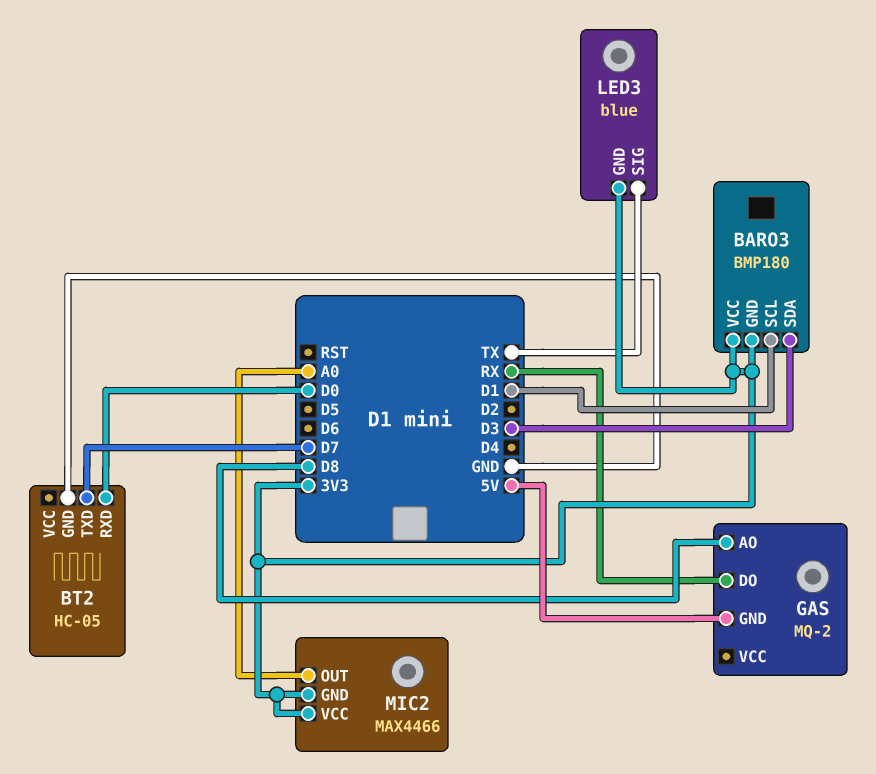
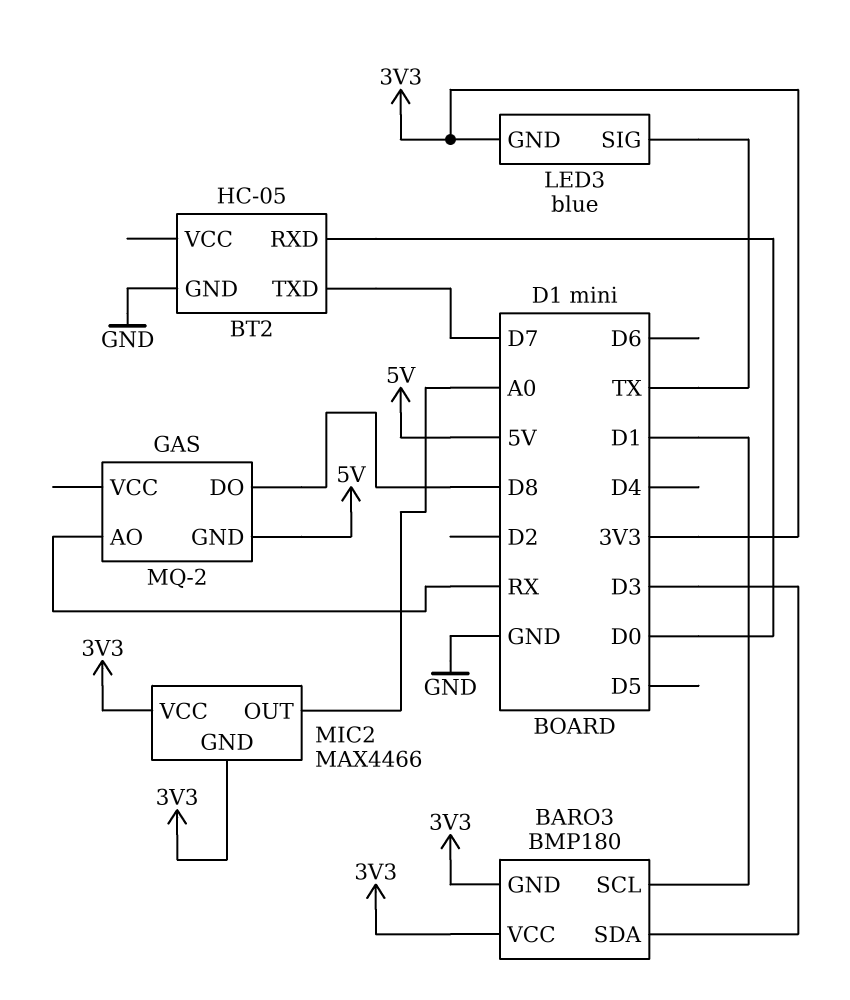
GAS pin AO: D8 -> RX
GAS pin DO: RX -> D8

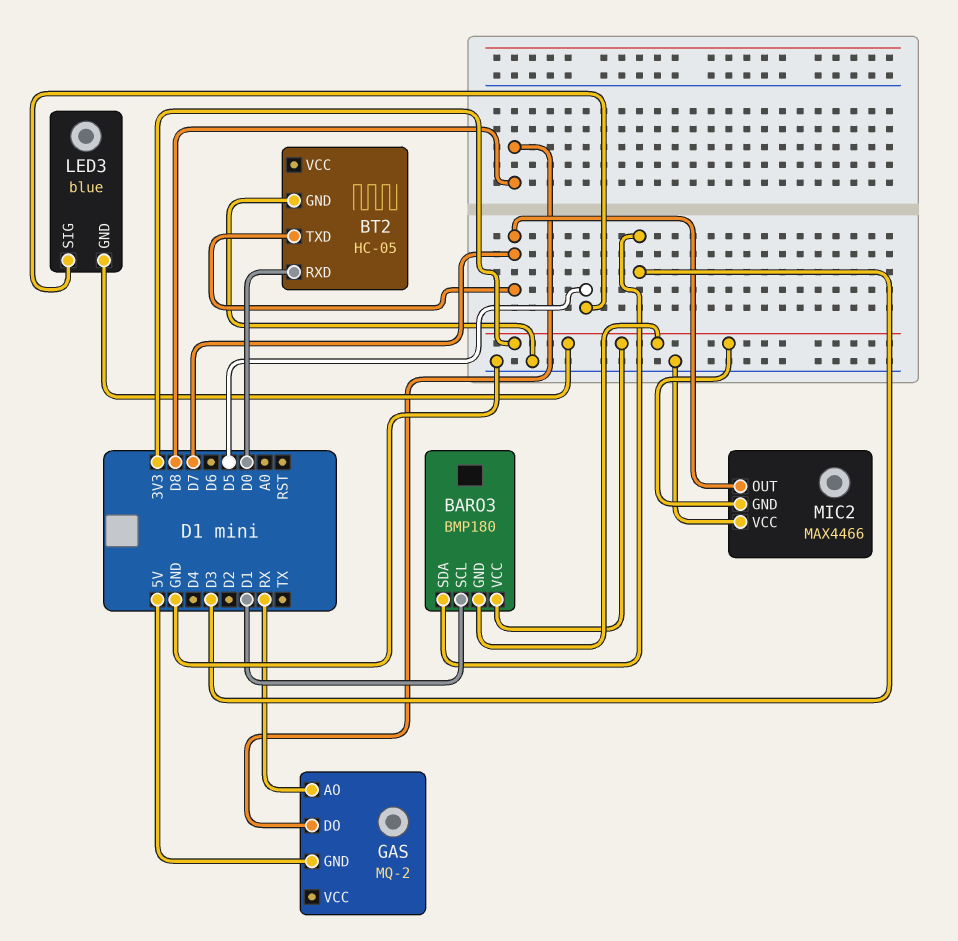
LED3 pin SIG: TX -> D5
MIC2 pin OUT: A0 -> D7
MIC2 pin VCC: 3V3 -> GND

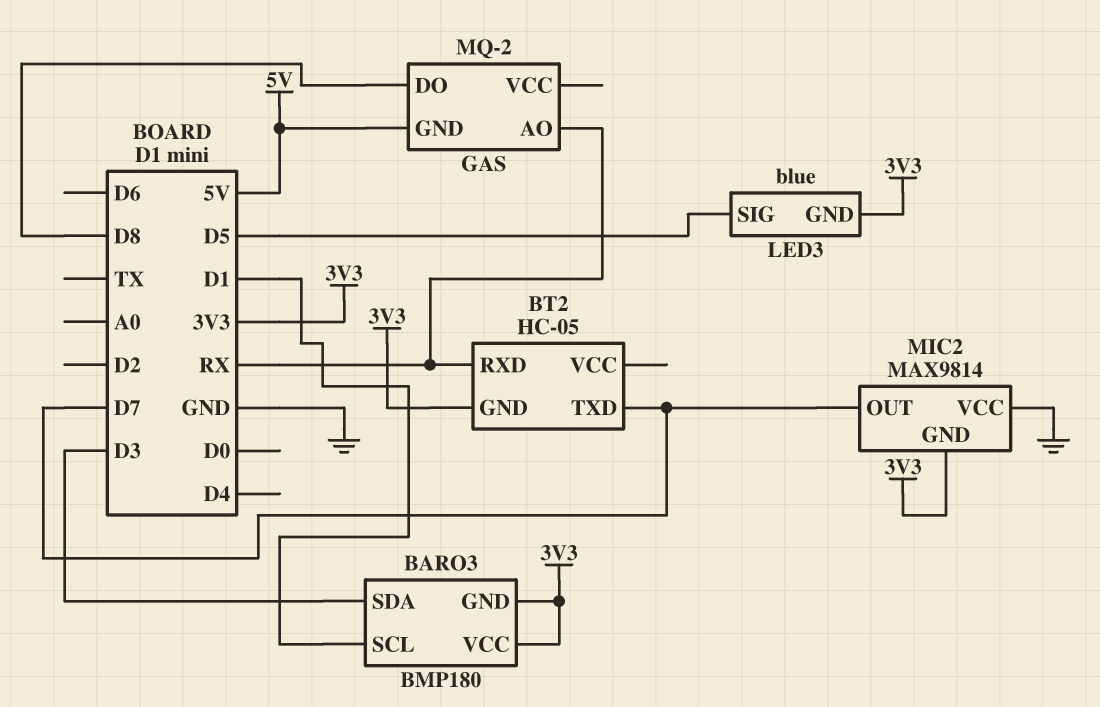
BT2 pin GND: GND -> 3V3
BT2 pin RXD: D0 -> RX
MIC2: MAX4466 -> MAX9814

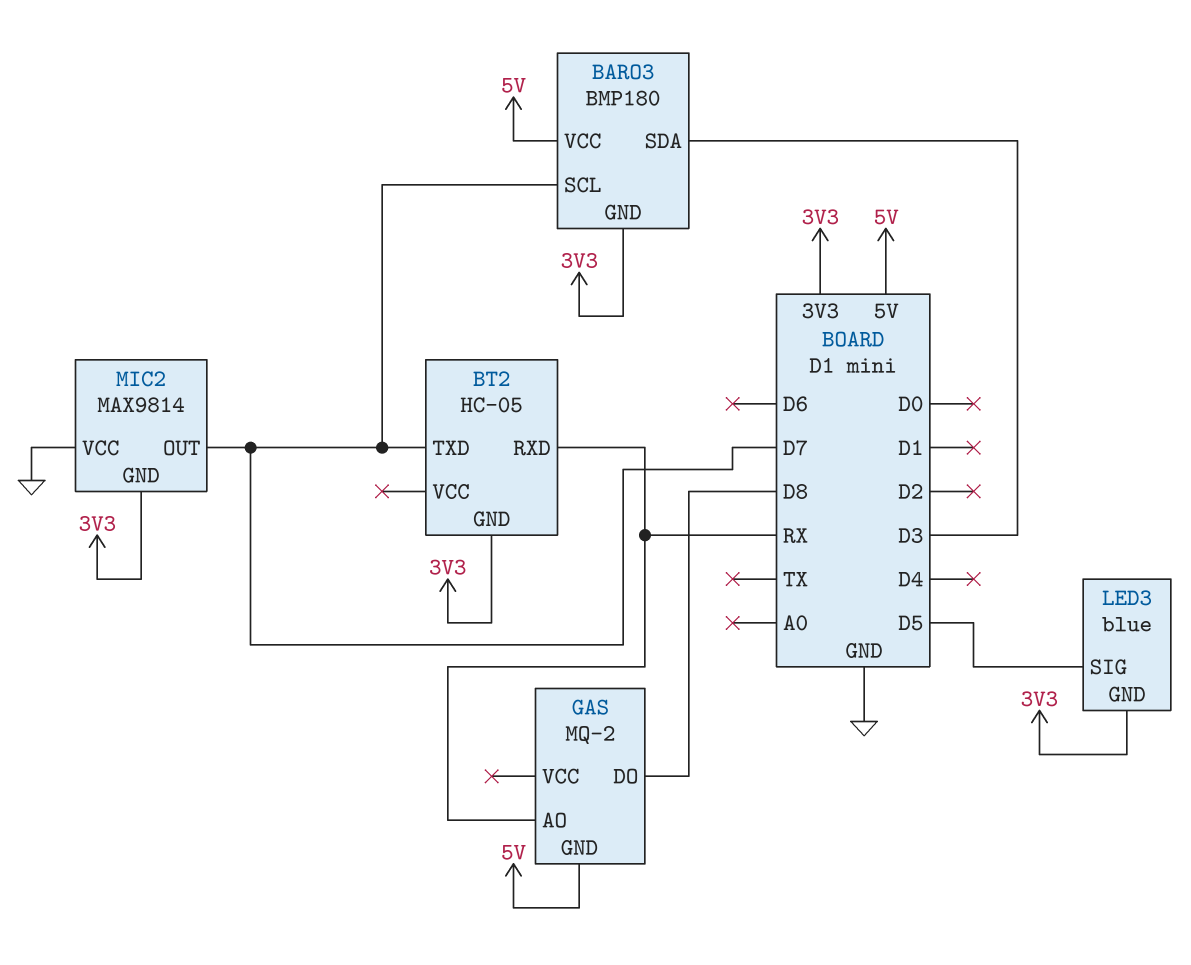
BARO3 pin SCL: D1 -> D7
BARO3 pin VCC: 3V3 -> 5V

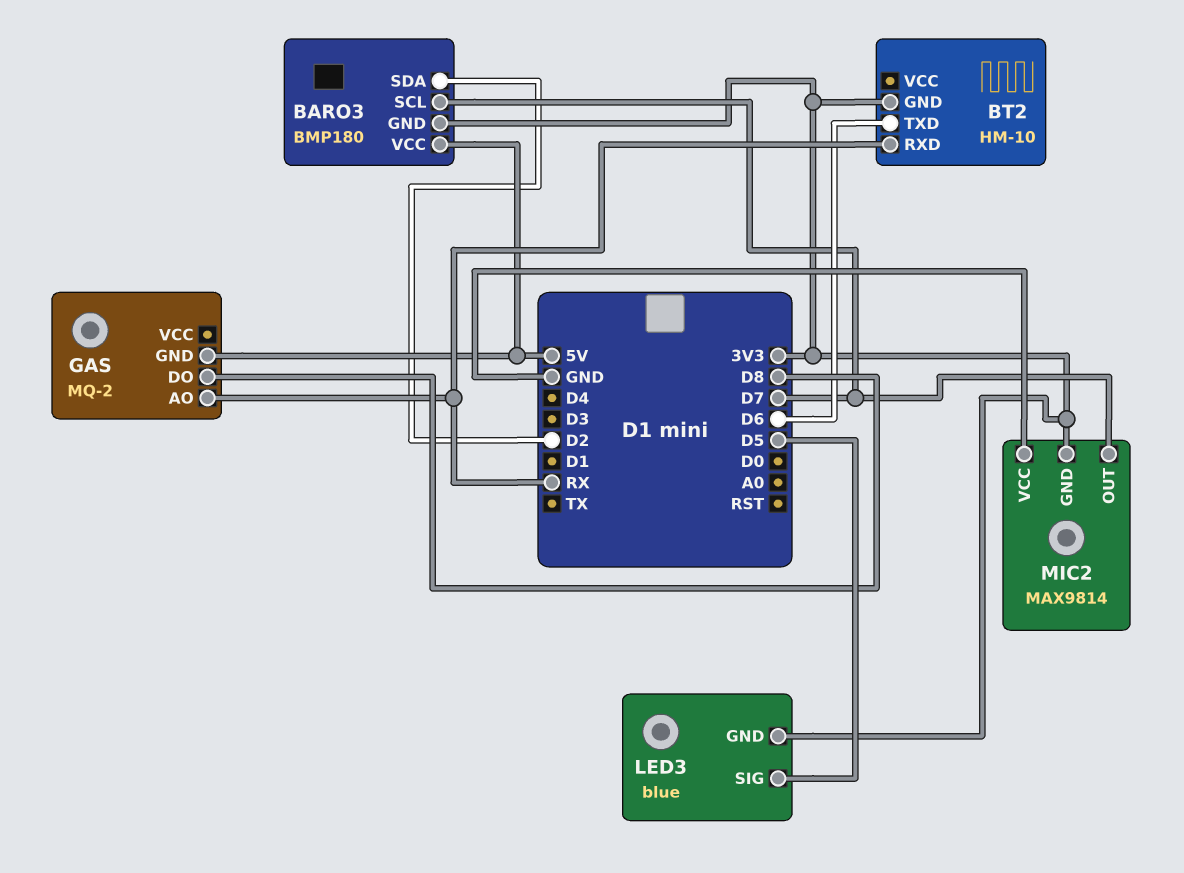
BARO3 pin SDA: D3 -> D2
BT2: HC-05 -> HM-10
BT2 pin TXD: D7 -> D6

